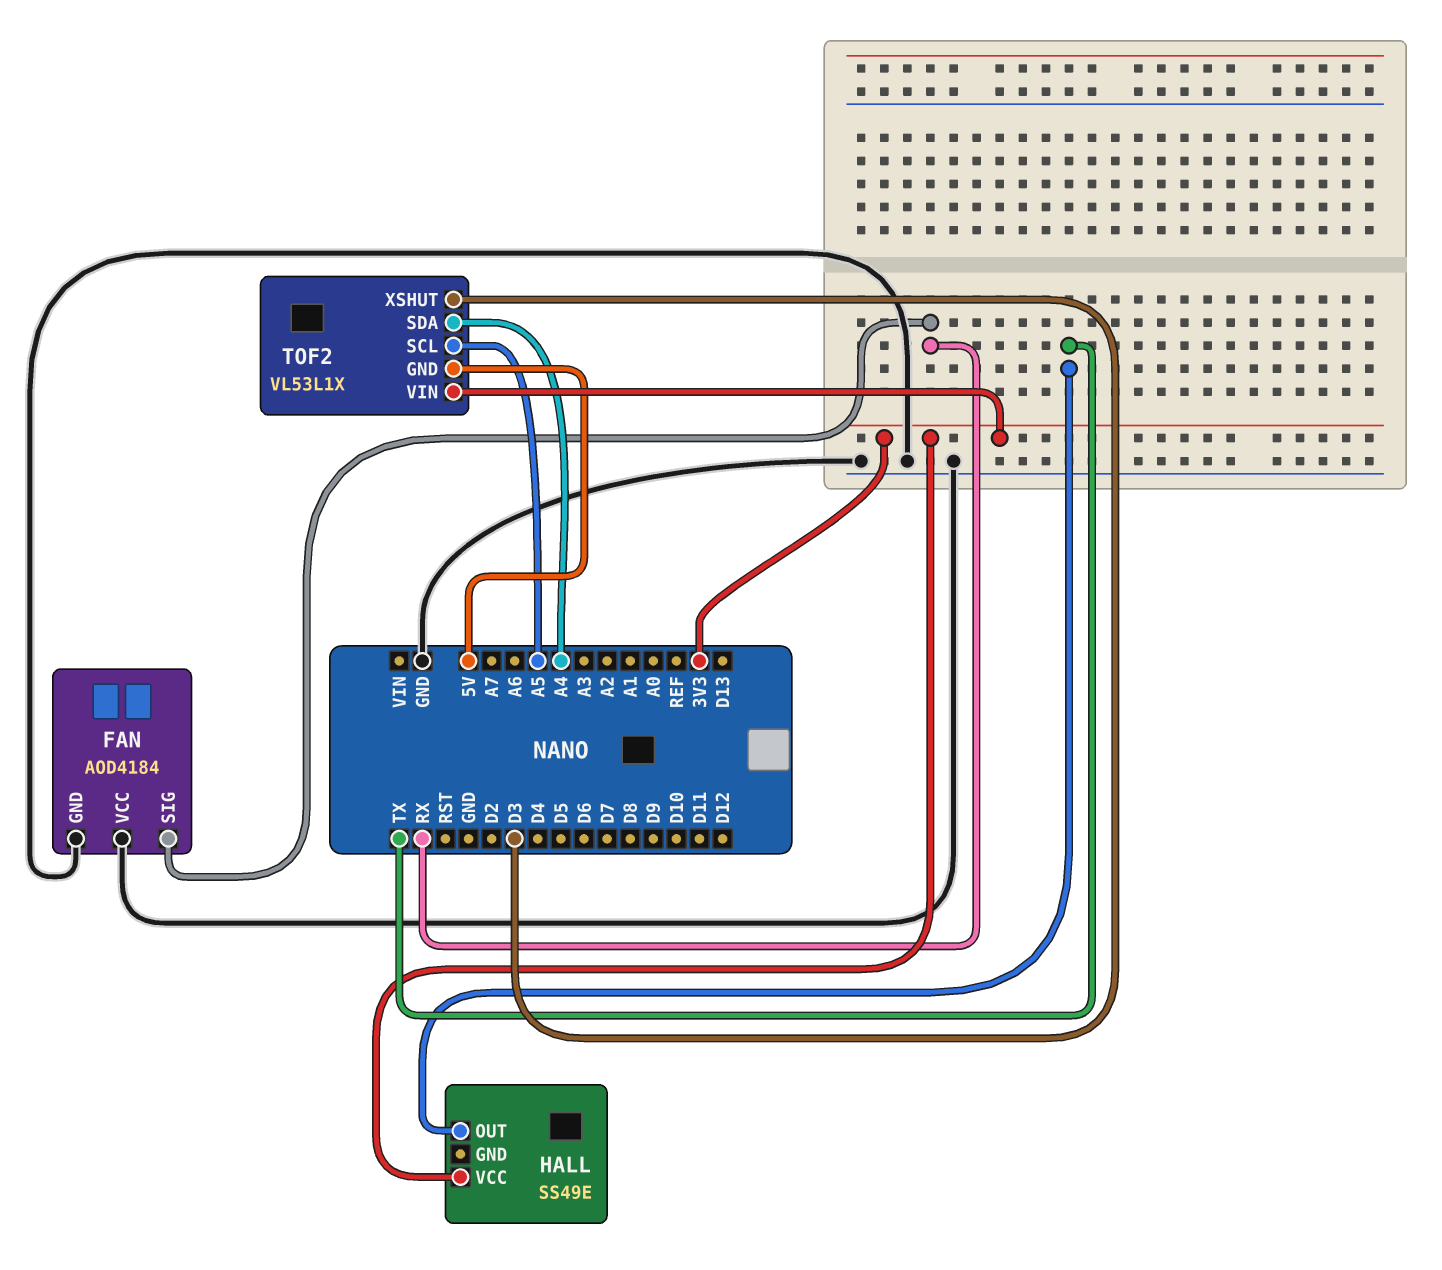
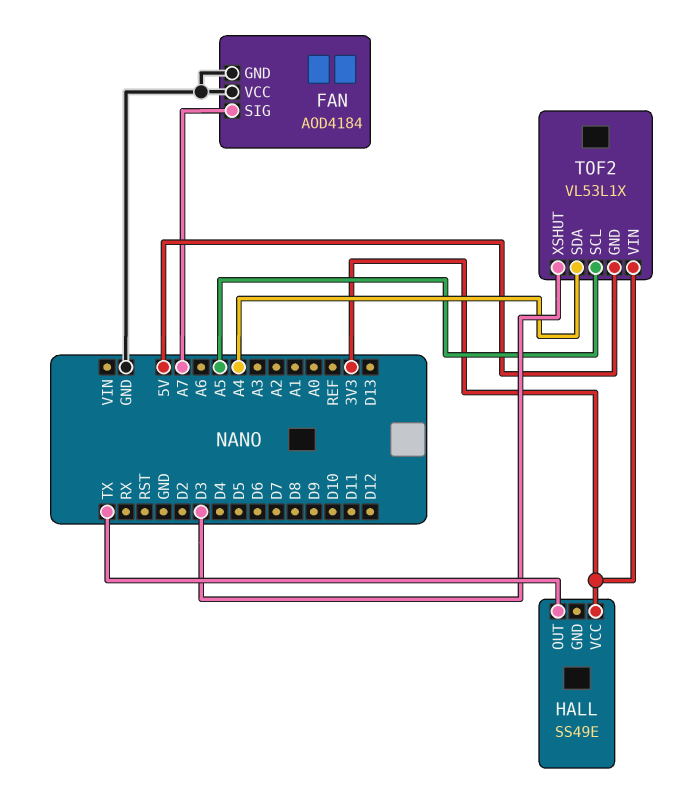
FAN pin SIG: RX -> A7

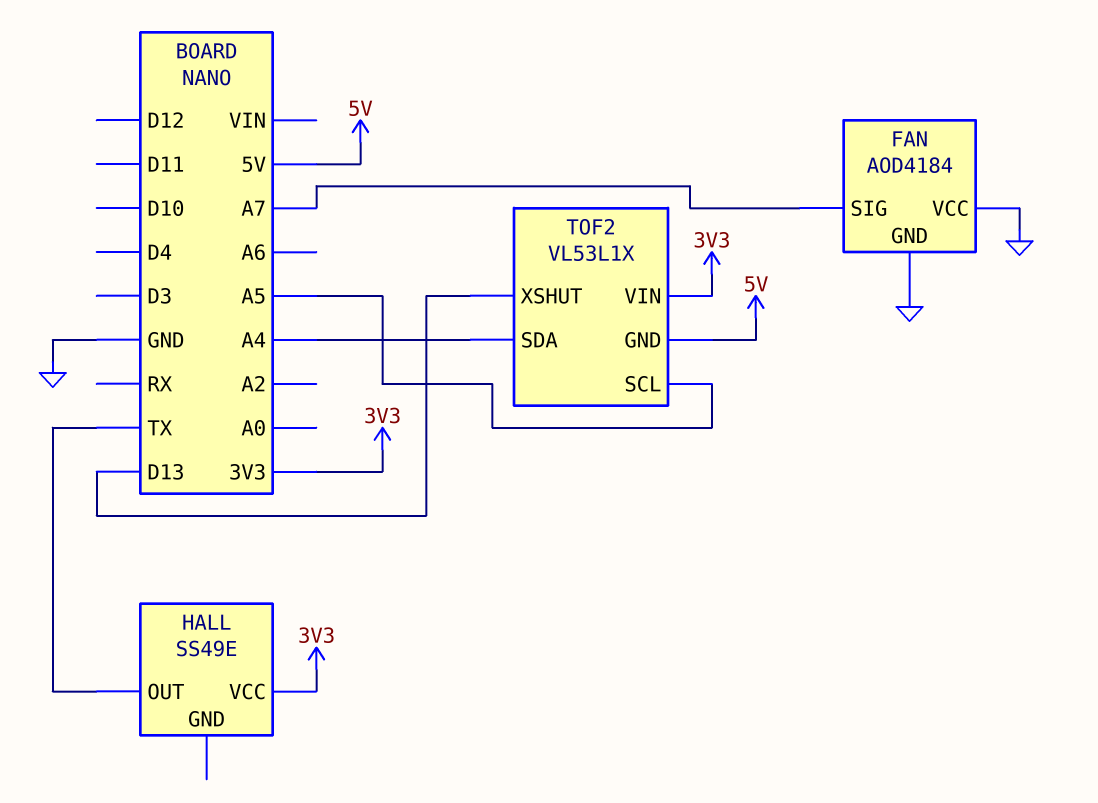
TOF2 pin XSHUT: D3 -> D13

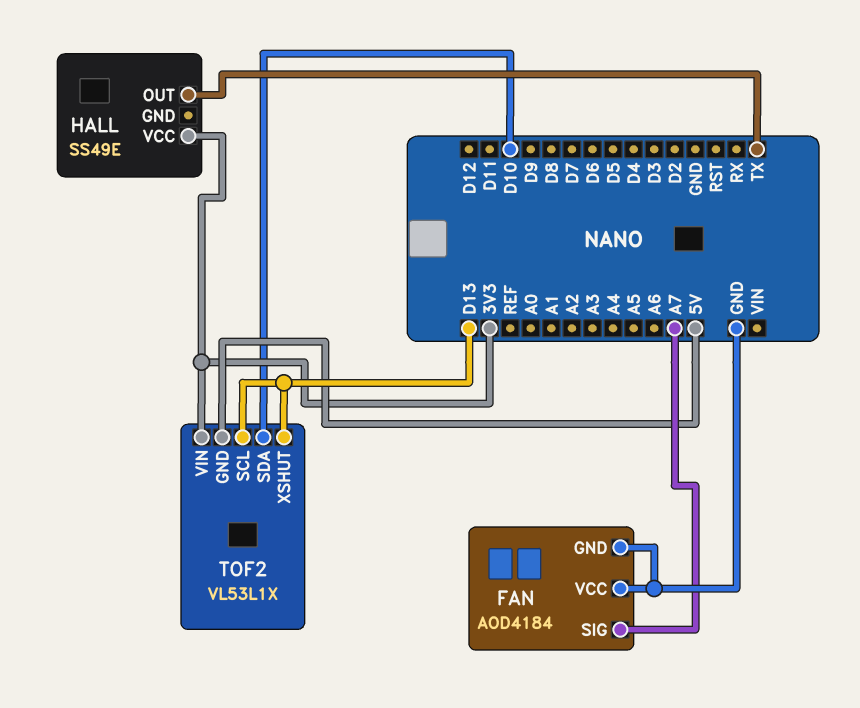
TOF2 pin SCL: A5 -> D13
TOF2 pin SDA: A4 -> D10

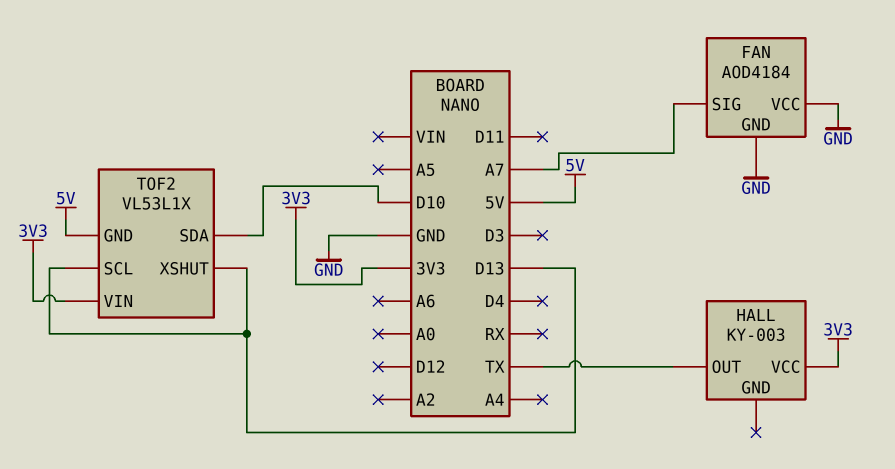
HALL: SS49E -> KY-003

